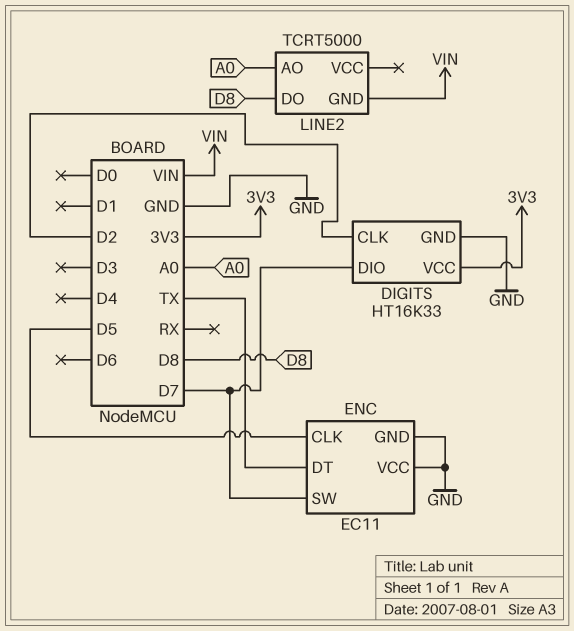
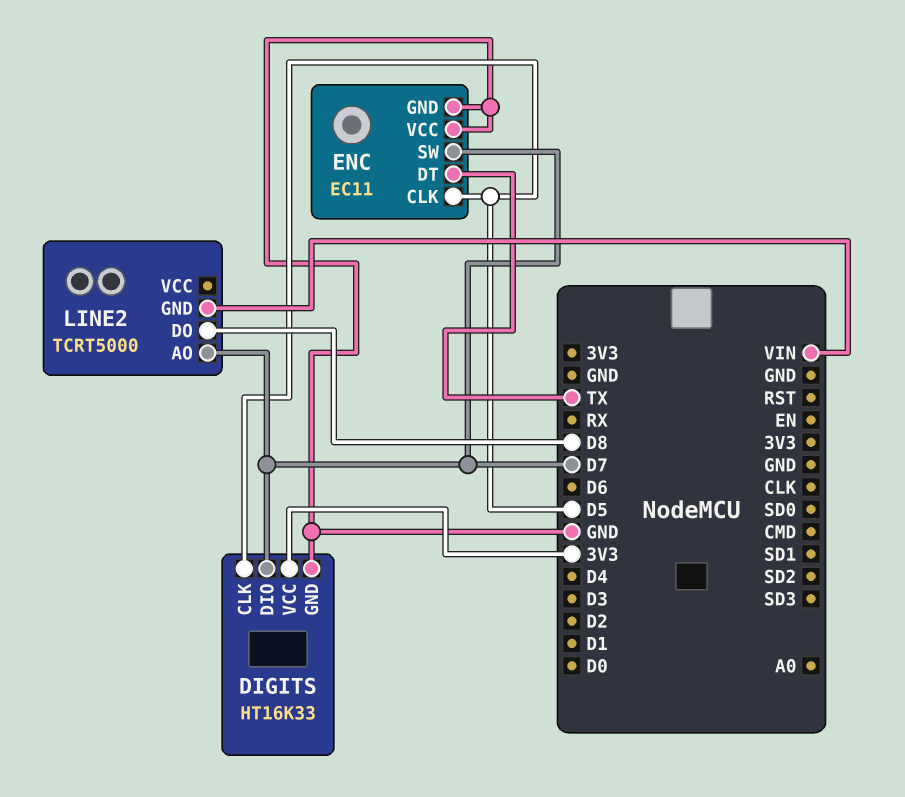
DIGITS pin CLK: D2 -> D5
LINE2 pin AO: A0 -> D7

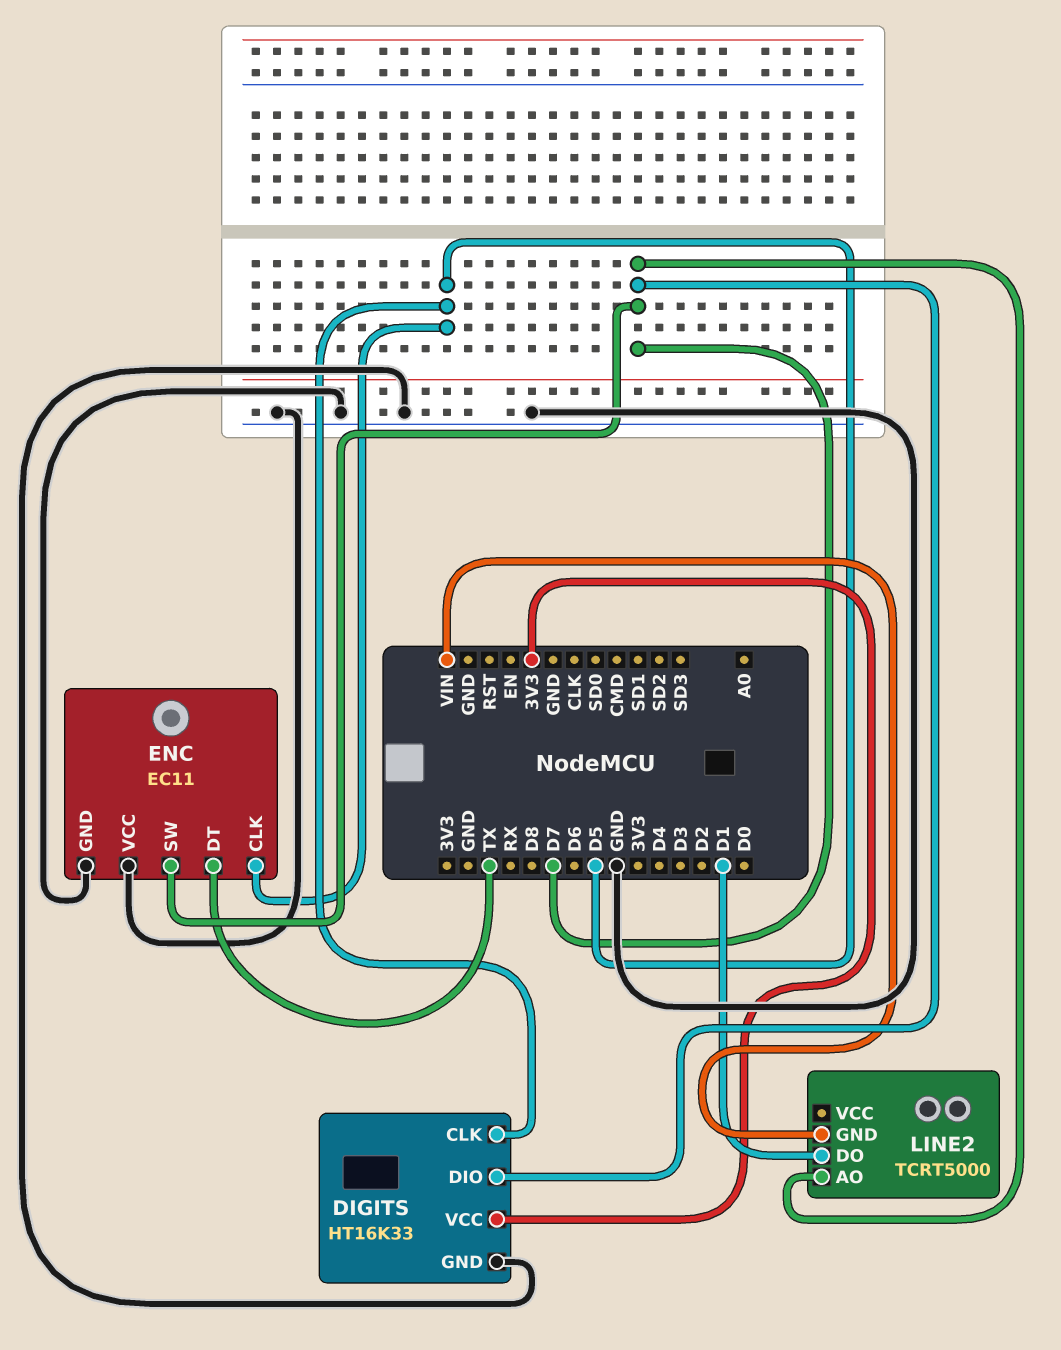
LINE2 pin DO: D8 -> D1

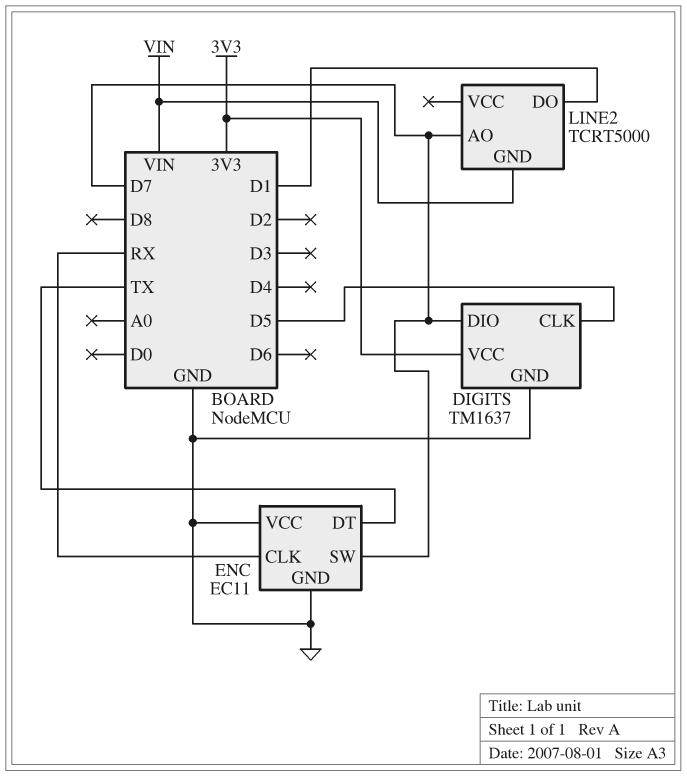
DIGITS: HT16K33 -> TM1637
ENC pin CLK: D5 -> RX

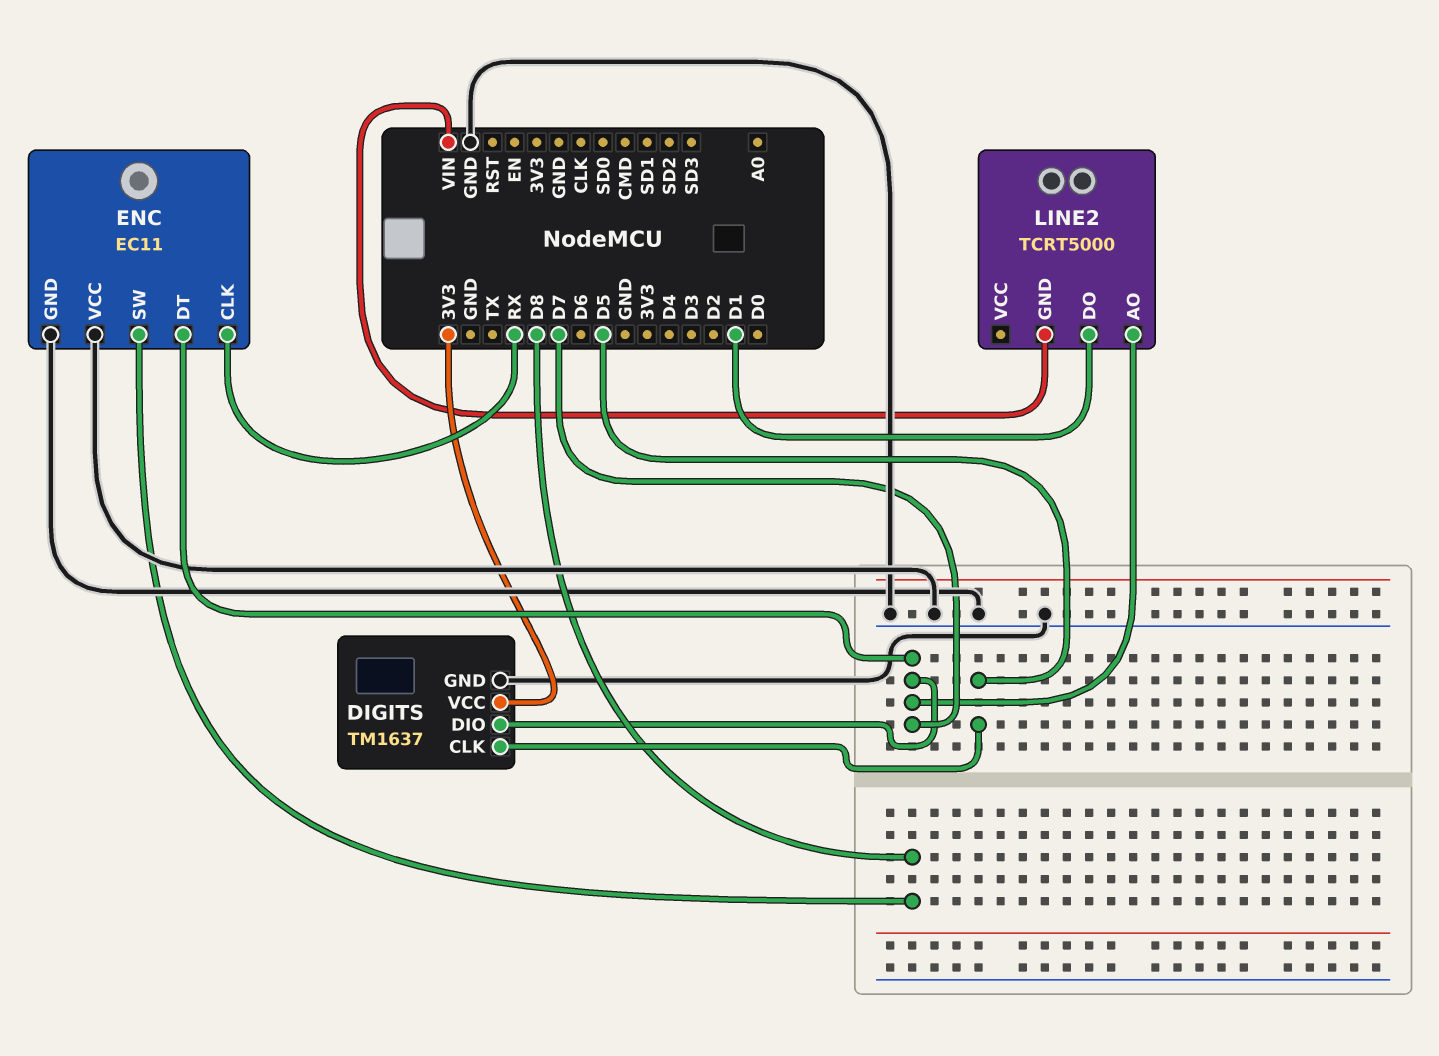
ENC pin DT: TX -> D7
ENC pin SW: D7 -> D8

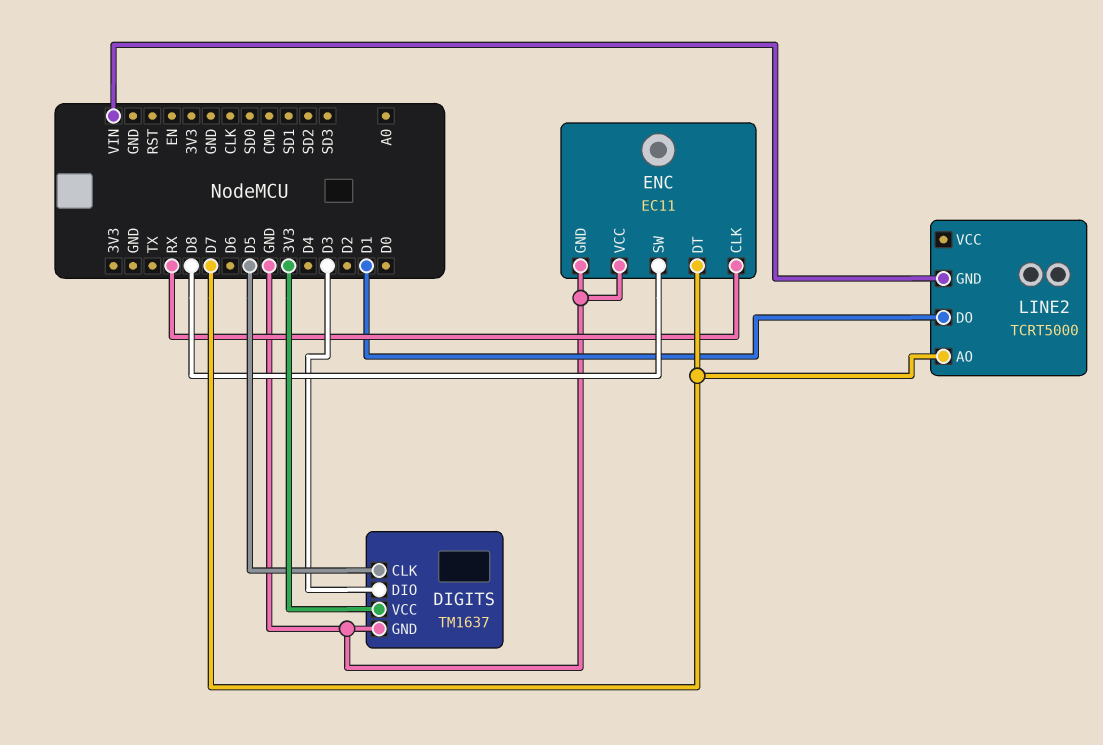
DIGITS pin DIO: D7 -> D3

